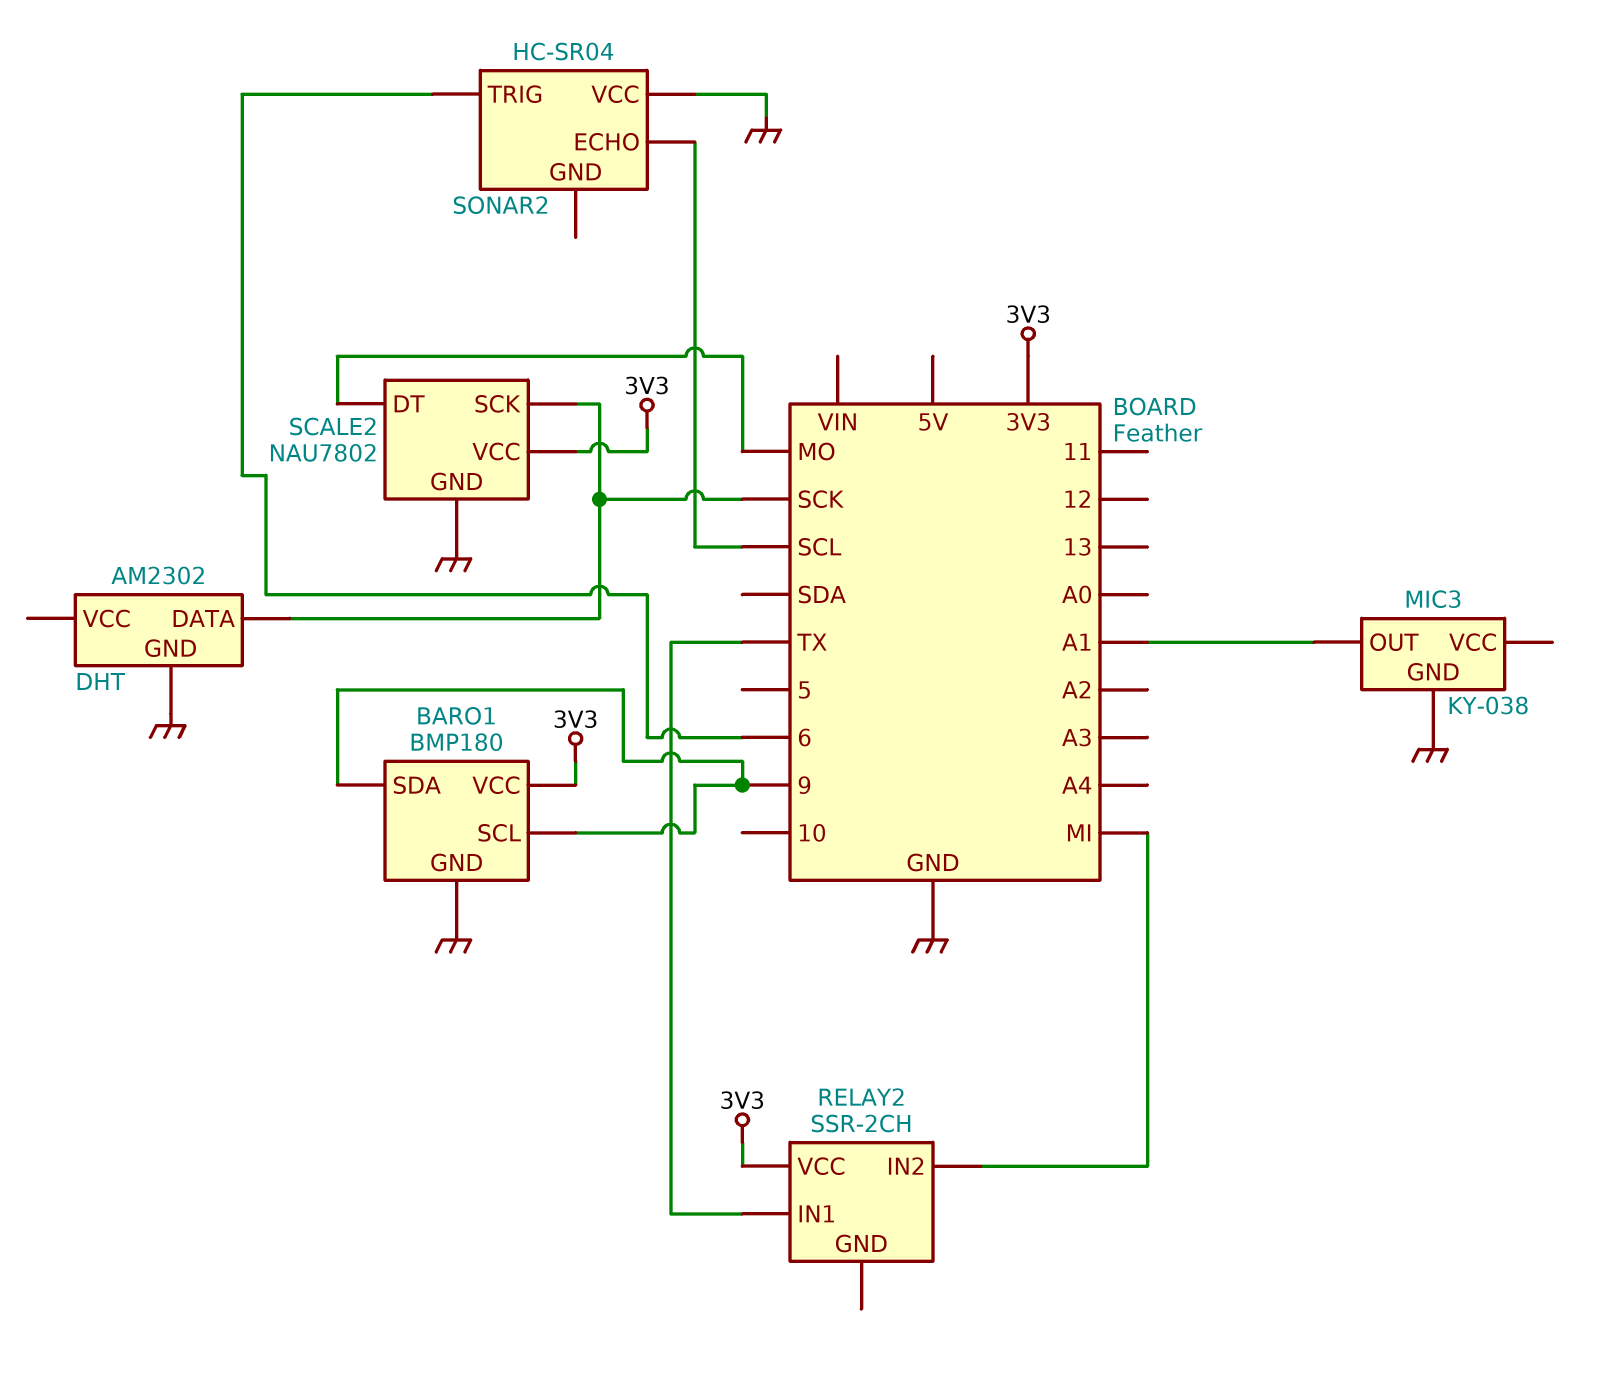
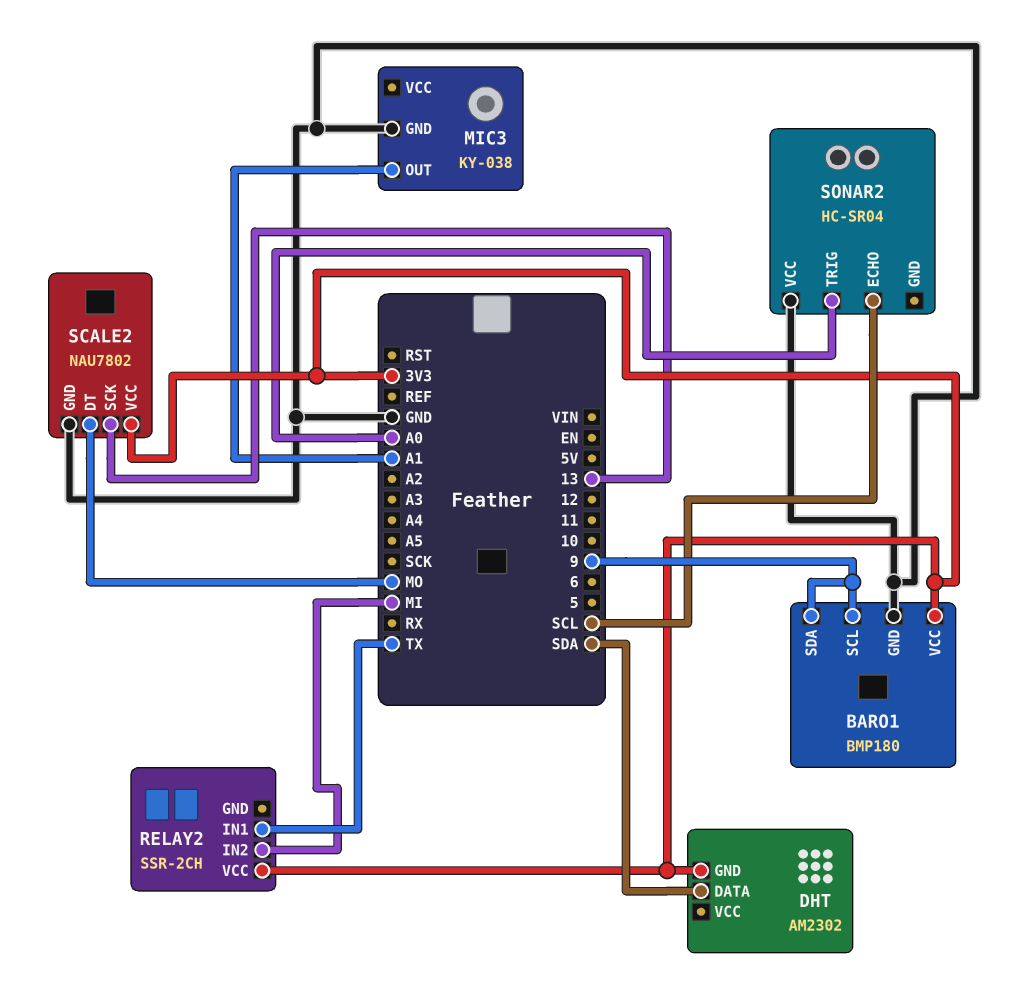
DHT pin DATA: SCK -> SDA
DHT pin GND: GND -> 3V3
SCALE2 pin SCK: SCK -> 13
SONAR2 pin TRIG: 6 -> A0

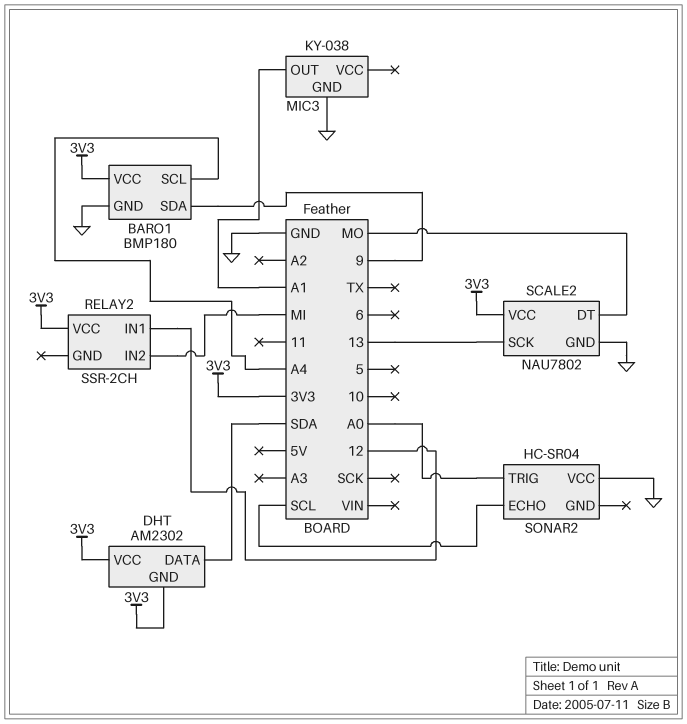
BARO1 pin SCL: 9 -> A4
DHT pin VCC: none -> 3V3
RELAY2 pin IN1: TX -> 12

